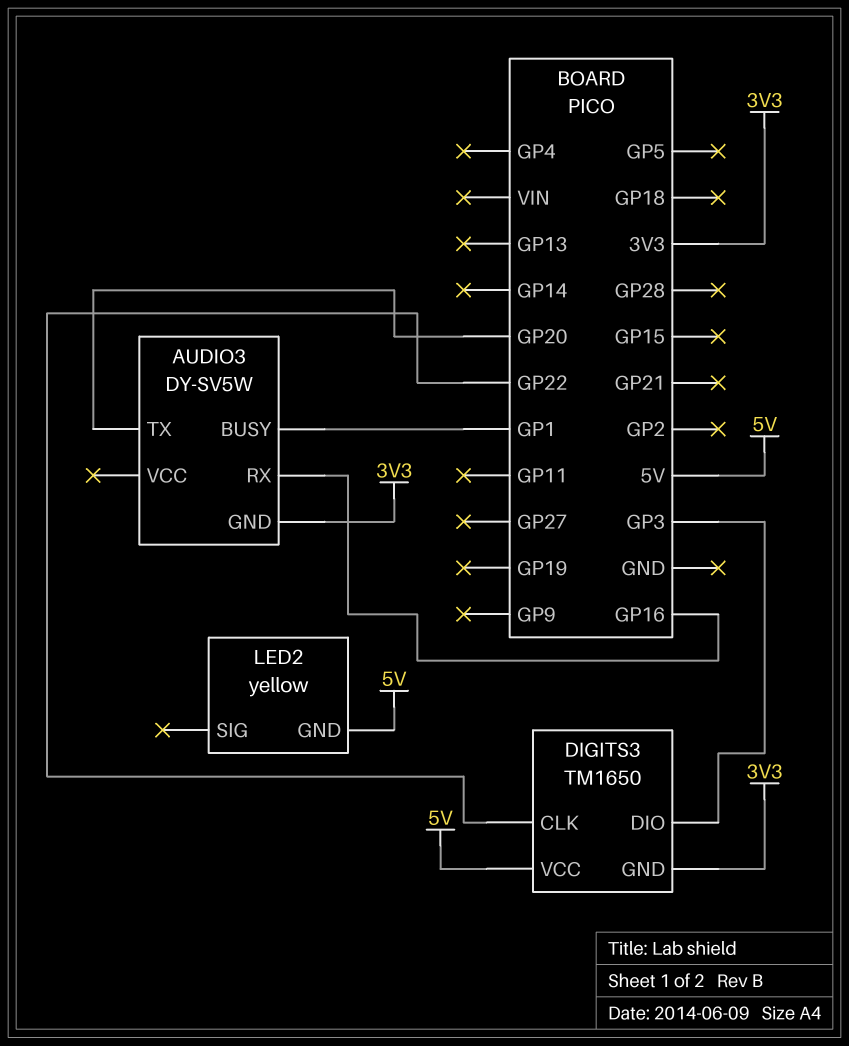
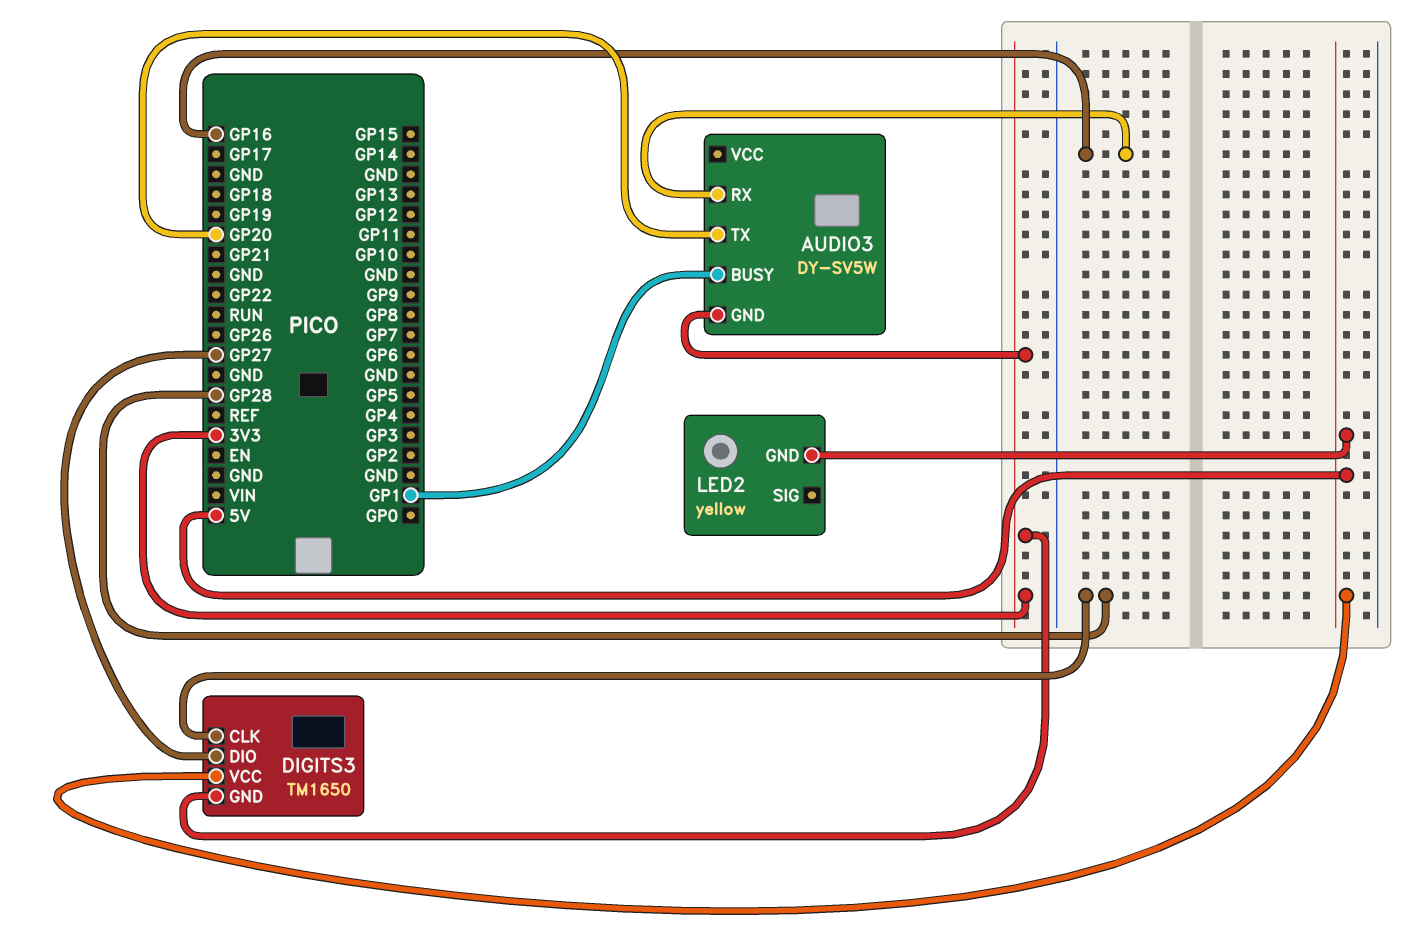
DIGITS3 pin CLK: GP22 -> GP28
DIGITS3 pin DIO: GP3 -> GP27

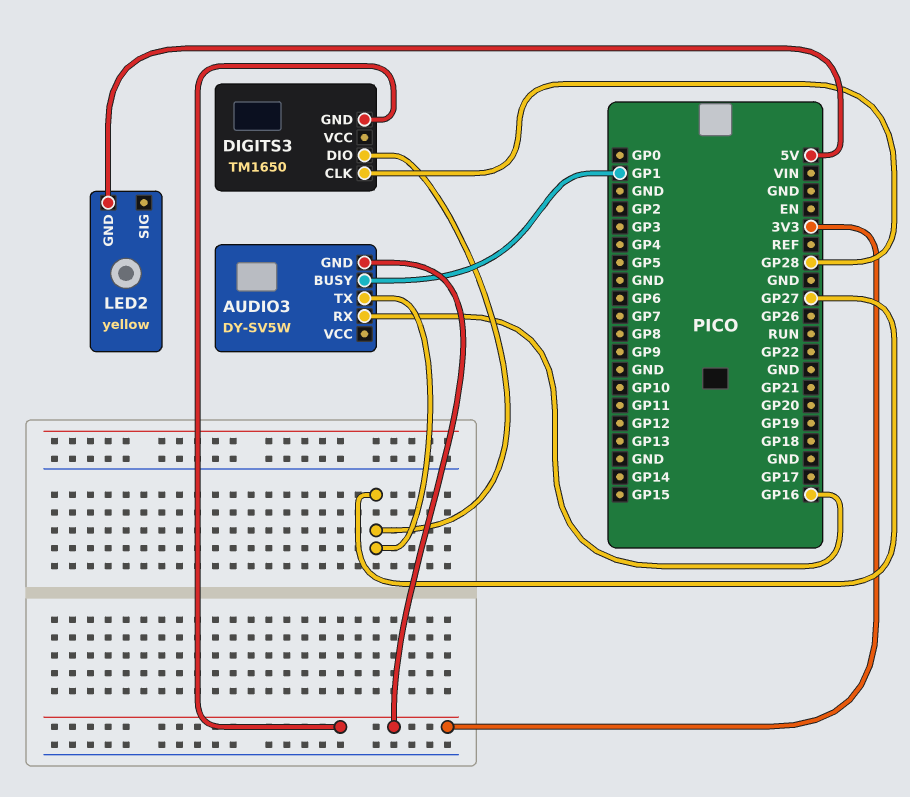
AUDIO3 pin TX: GP20 -> GP27
DIGITS3 pin VCC: 5V -> none

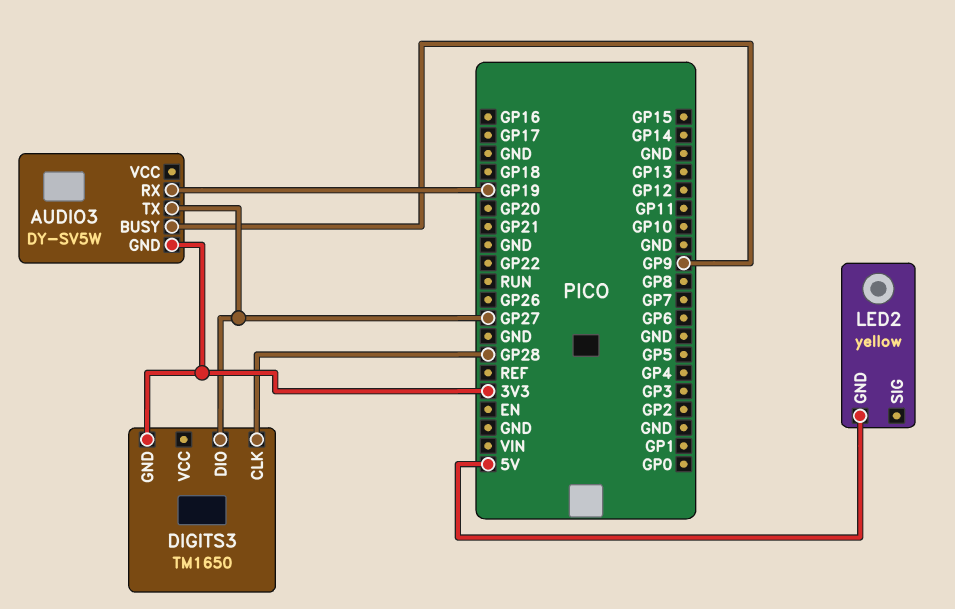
AUDIO3 pin BUSY: GP1 -> GP9
AUDIO3 pin RX: GP16 -> GP19

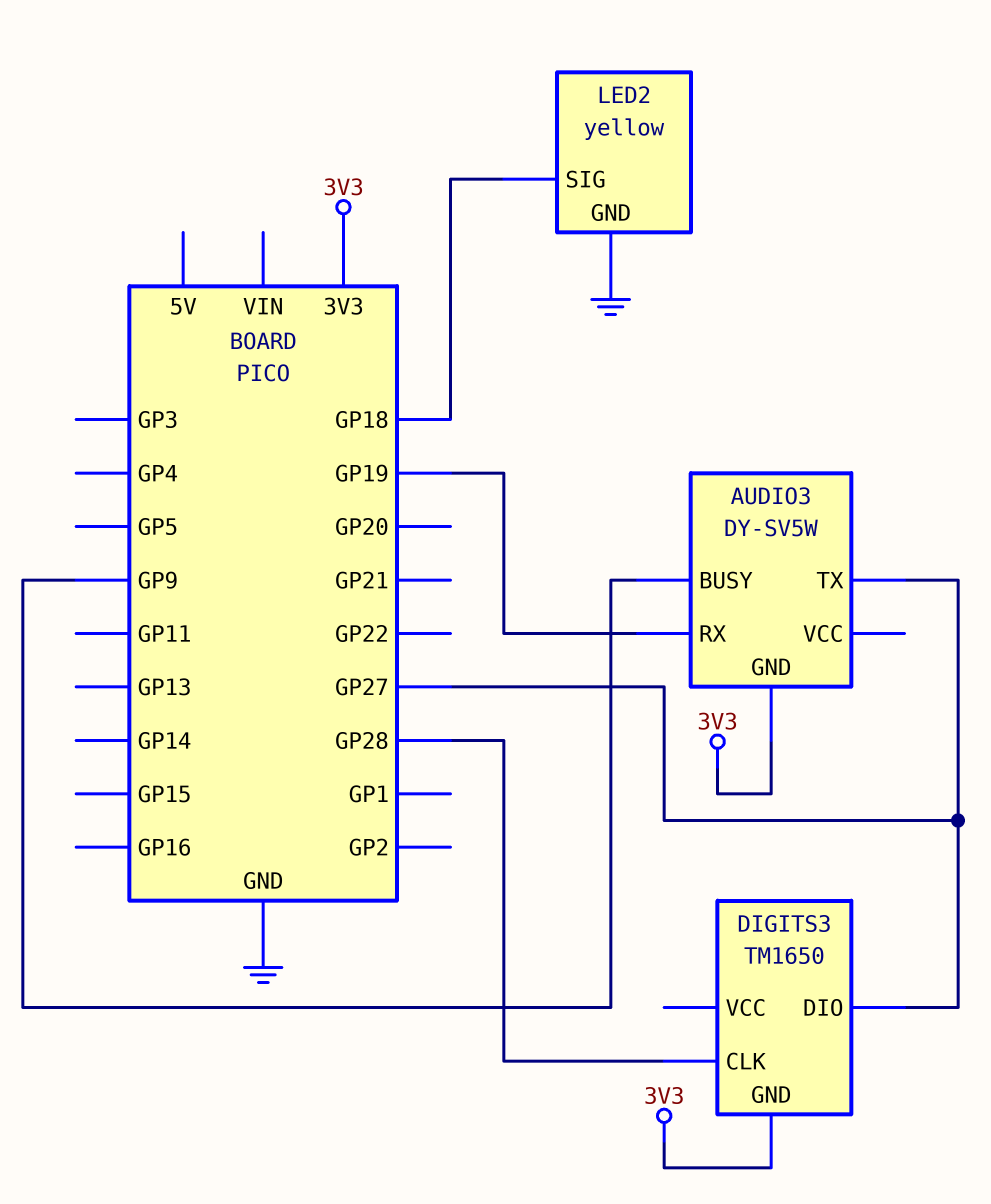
LED2 pin GND: 5V -> GND
LED2 pin SIG: none -> GP18

